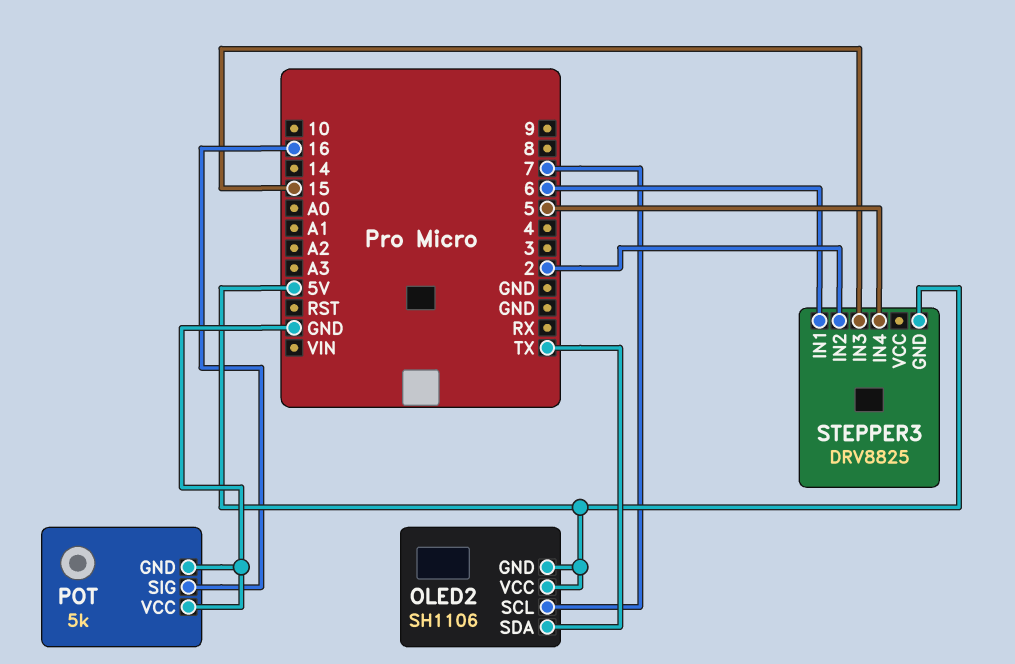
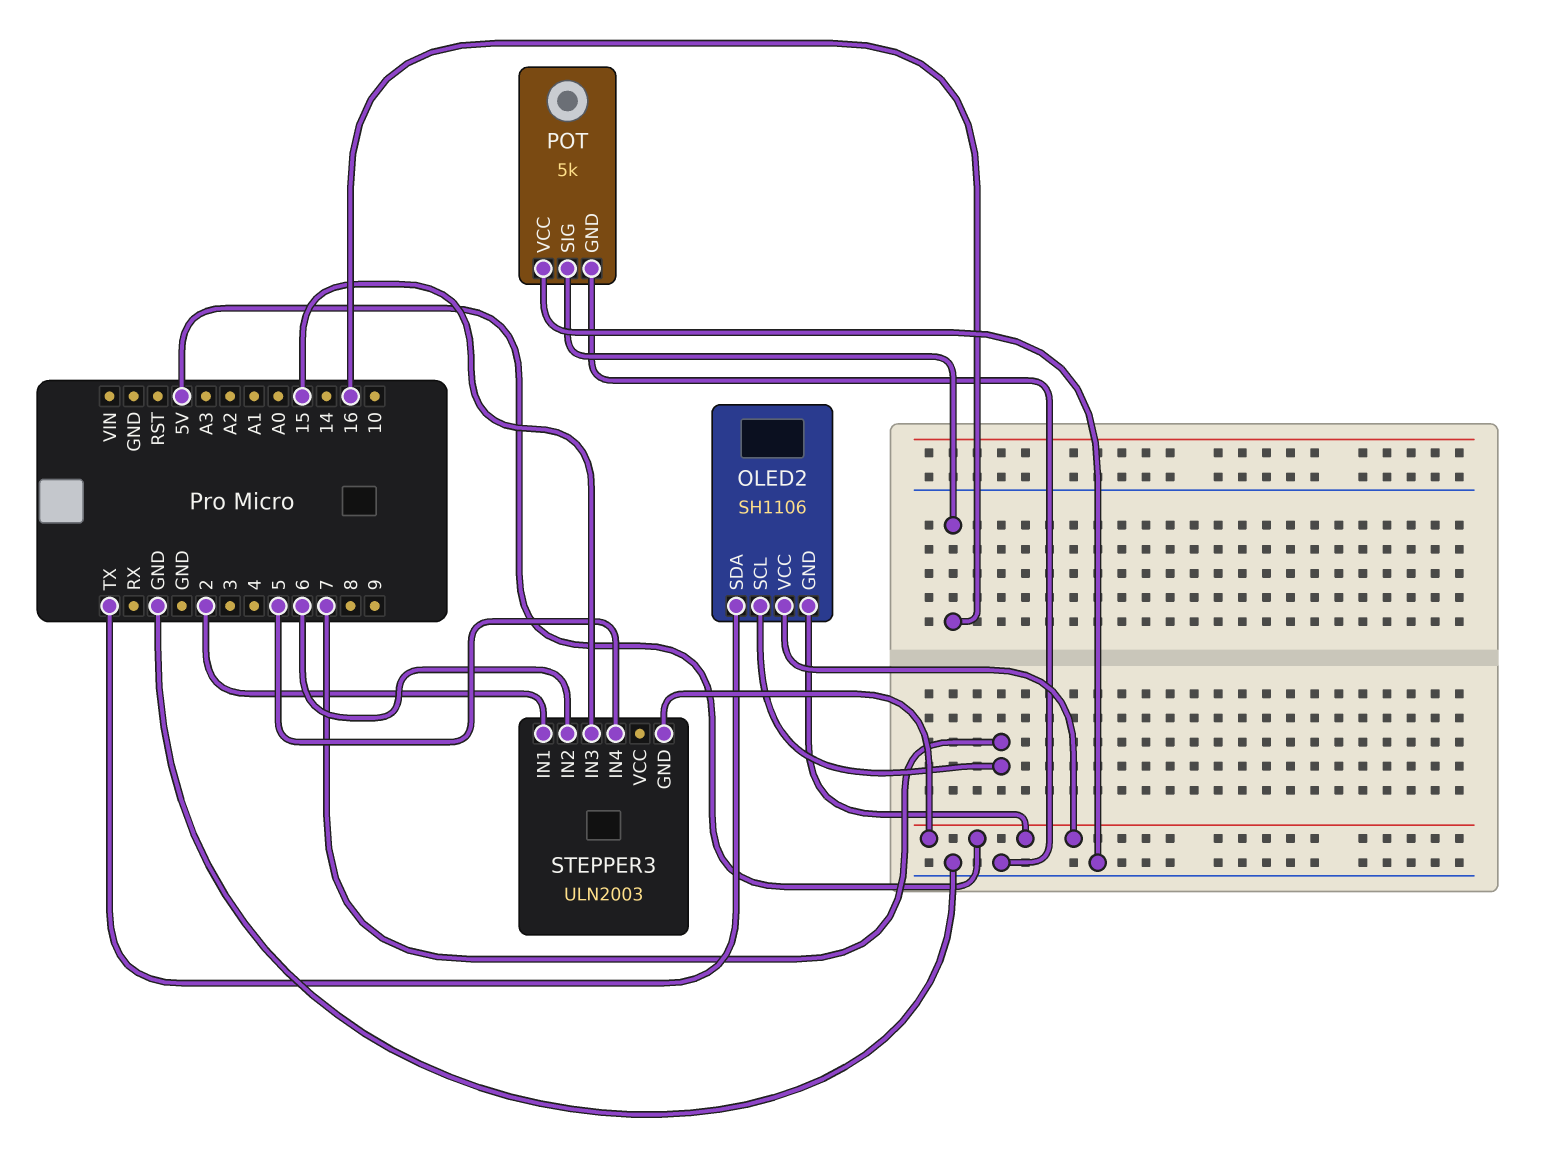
STEPPER3: DRV8825 -> ULN2003
STEPPER3 pin IN1: 6 -> 2
STEPPER3 pin IN2: 2 -> 6

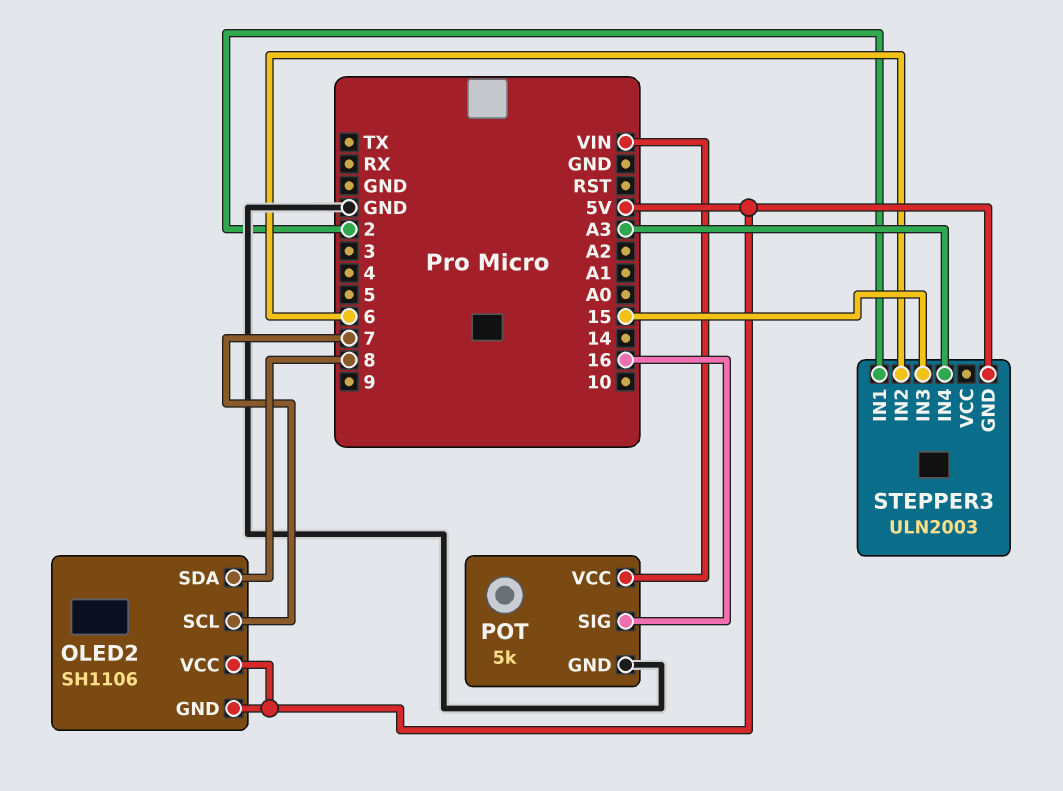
OLED2 pin SDA: TX -> 8
POT pin VCC: GND -> VIN
STEPPER3 pin IN4: 5 -> A3

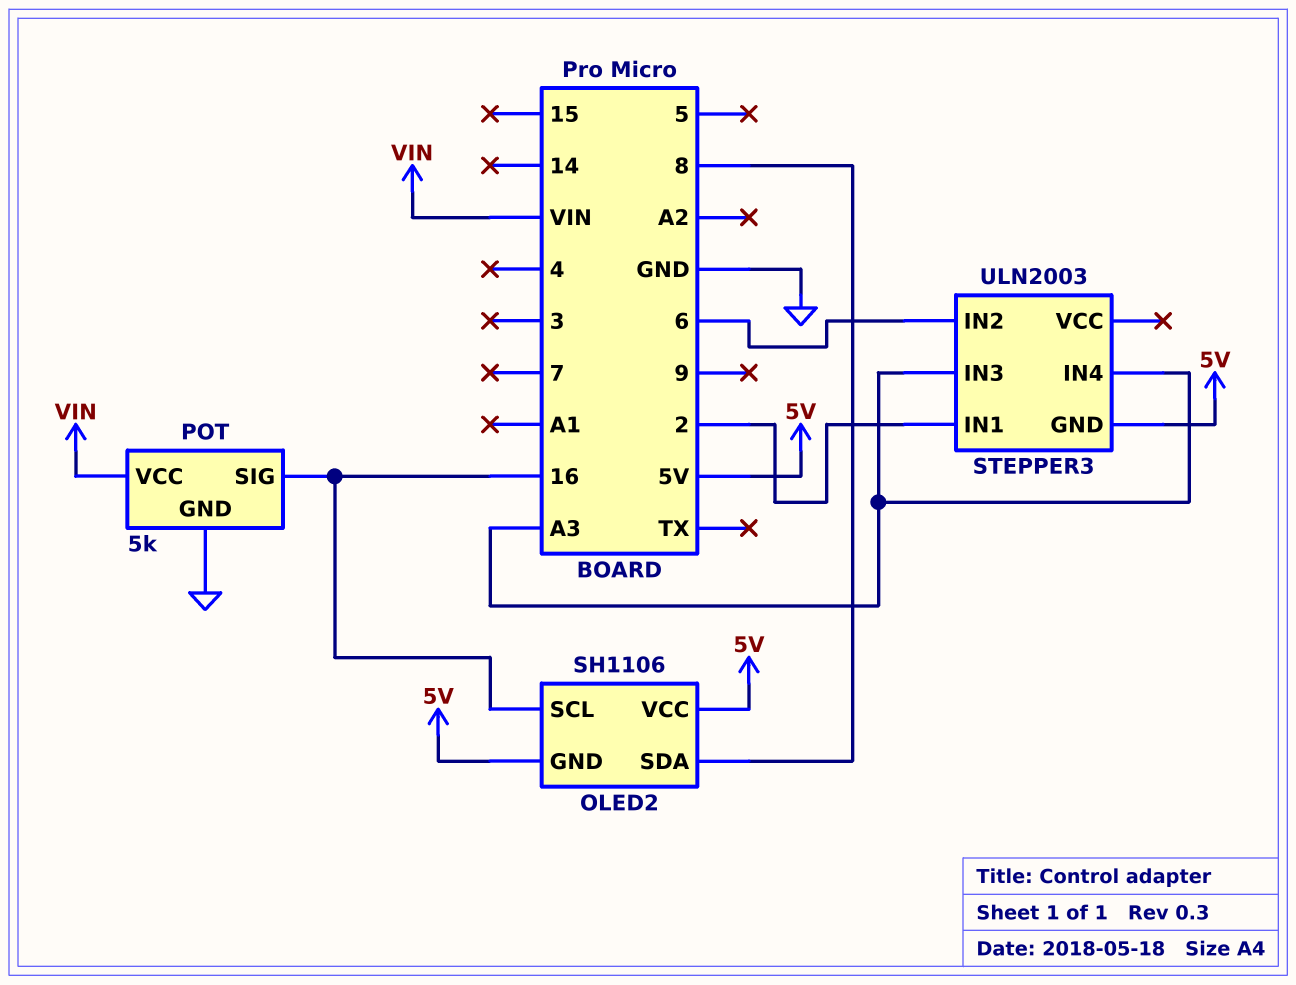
OLED2 pin SCL: 7 -> 16
STEPPER3 pin IN3: 15 -> A3

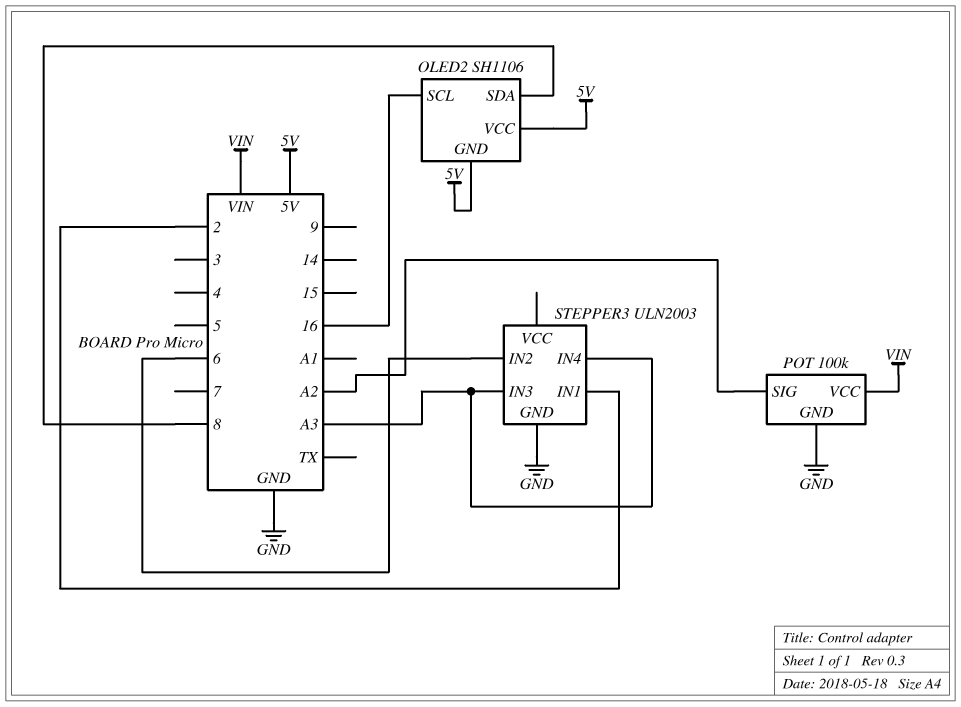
POT: 5k -> 100k
POT pin SIG: 16 -> A2
STEPPER3 pin GND: 5V -> GND

